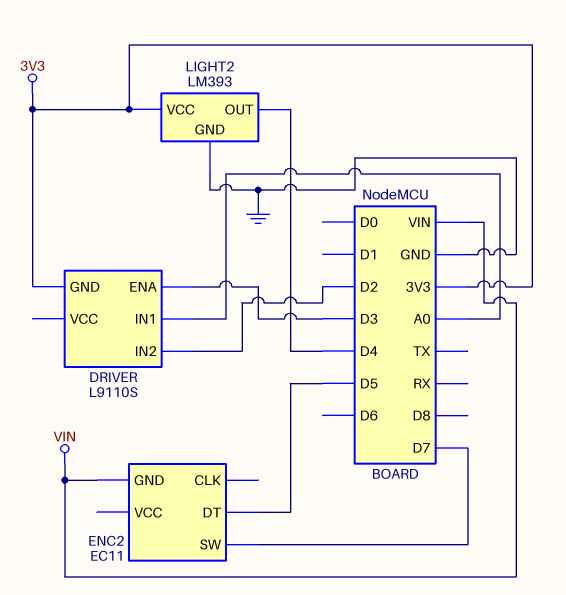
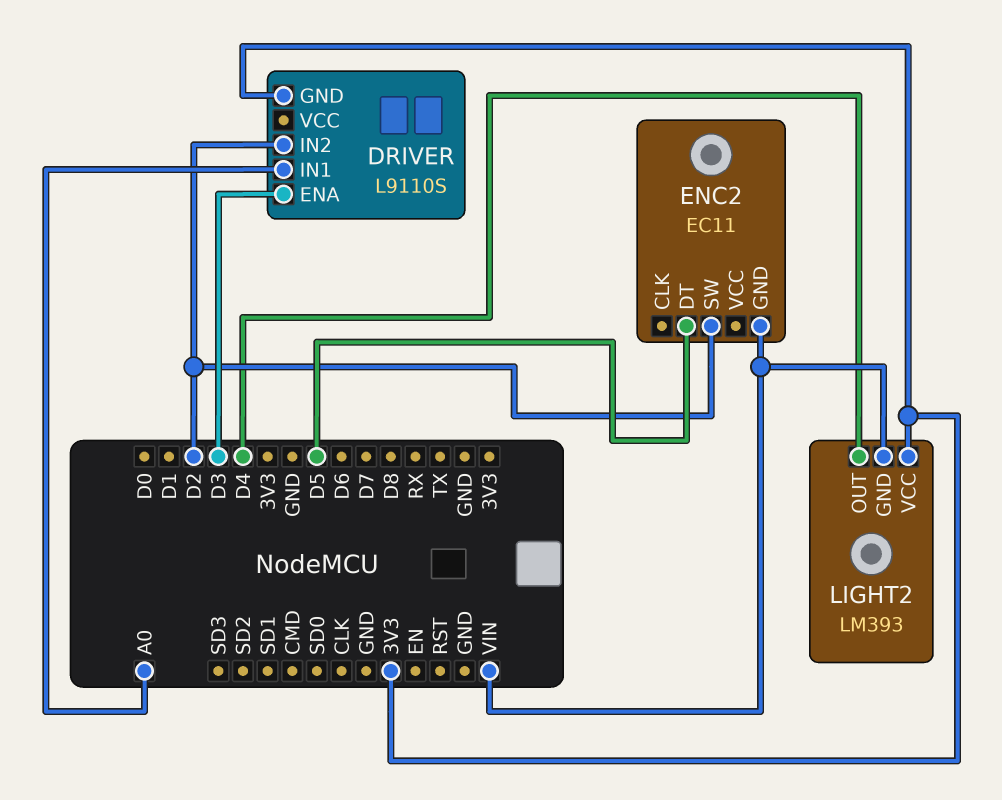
ENC2 pin SW: D7 -> D2
LIGHT2 pin GND: GND -> VIN

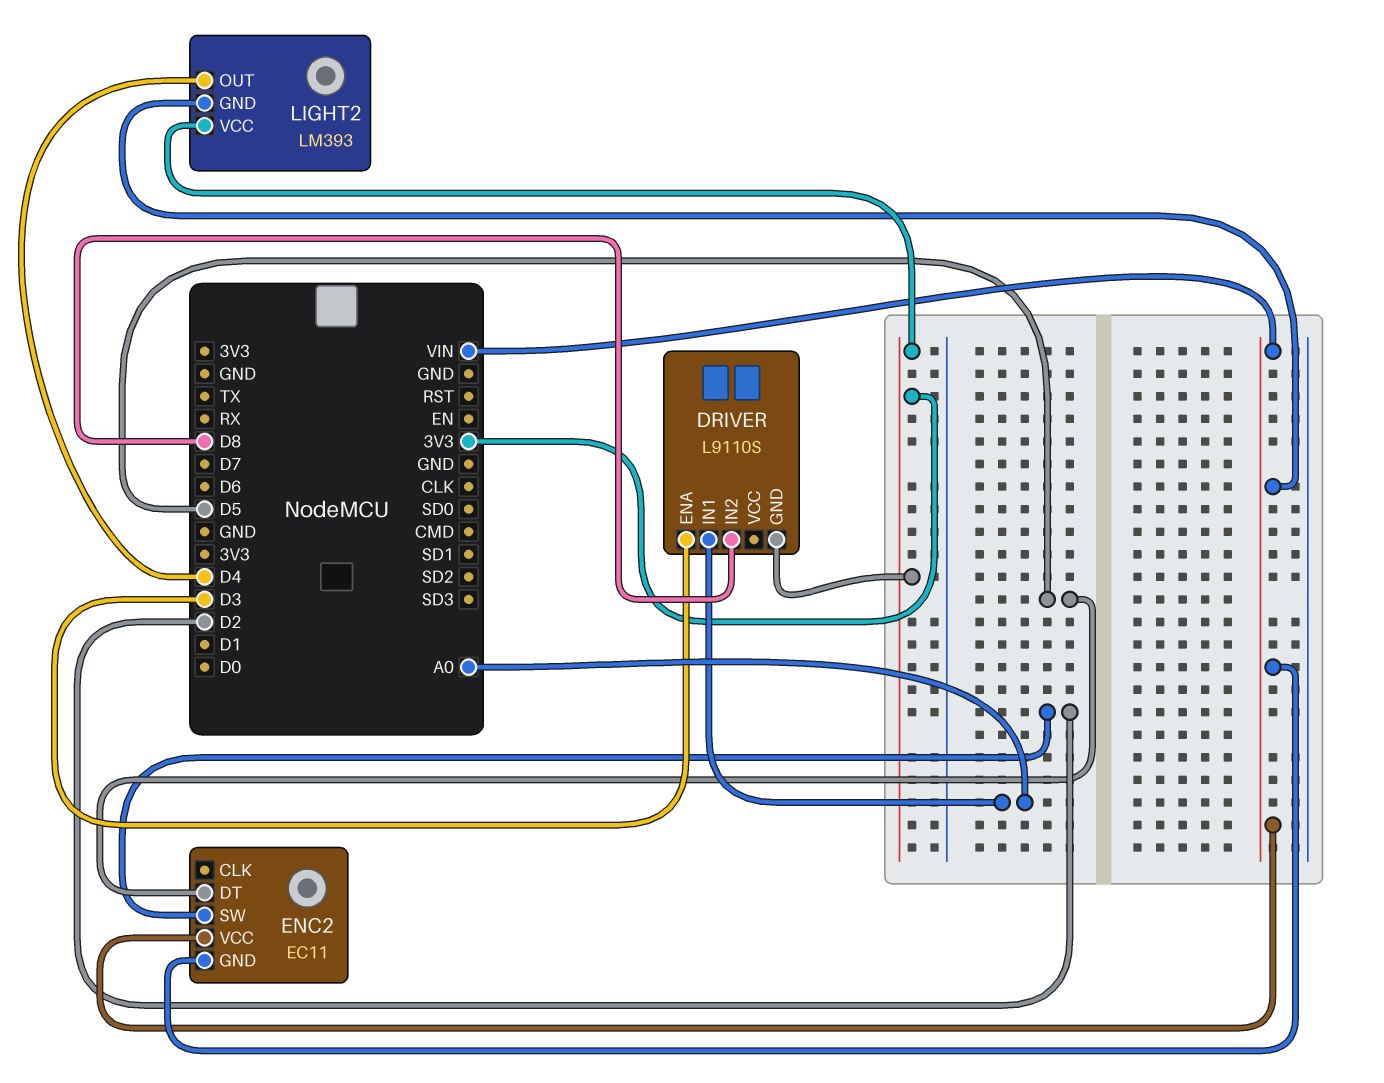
DRIVER pin IN2: D2 -> D8
ENC2 pin VCC: none -> VIN

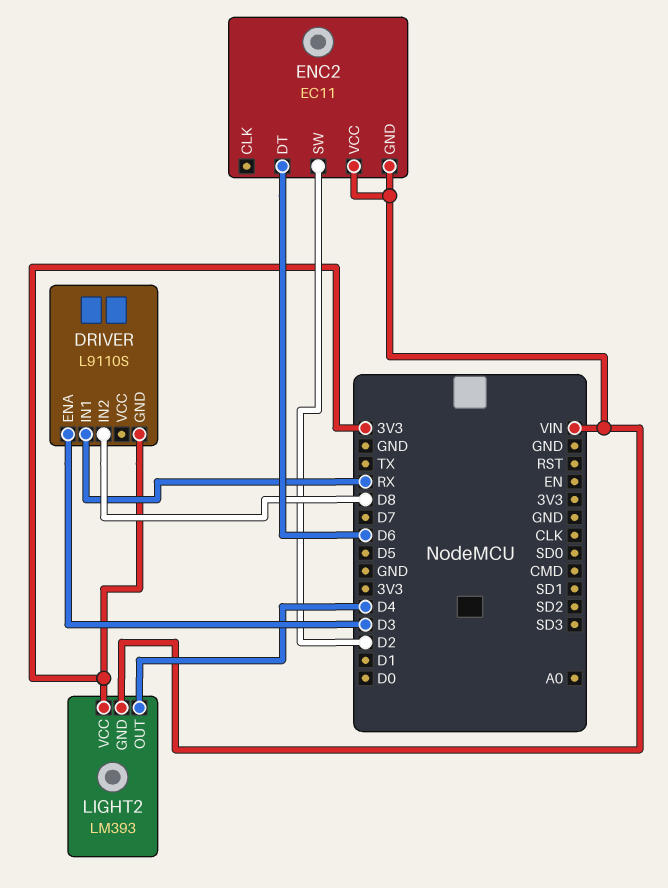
DRIVER pin IN1: A0 -> RX
ENC2 pin DT: D5 -> D6

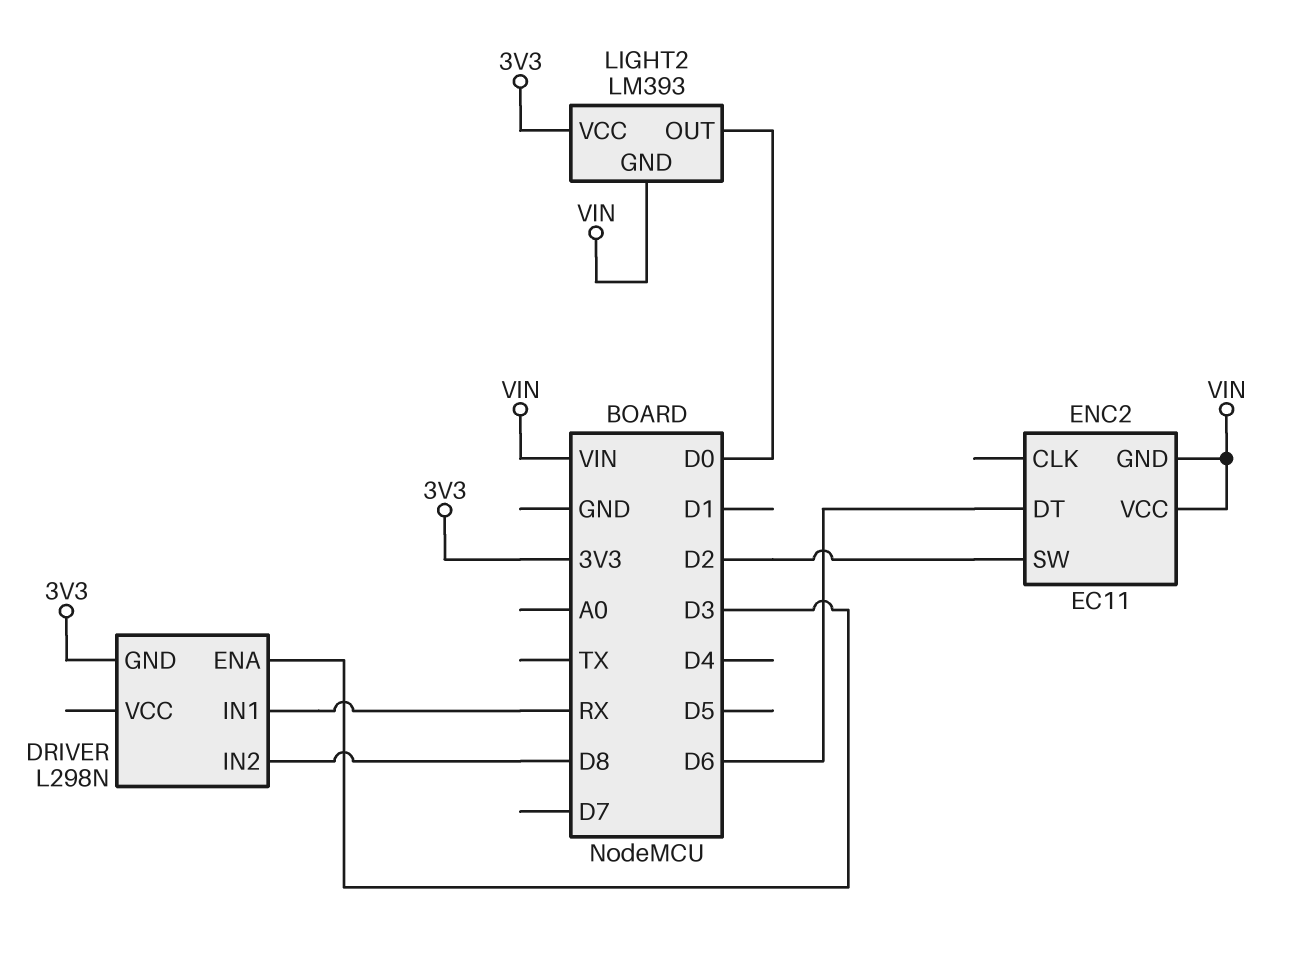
DRIVER: L9110S -> L298N
LIGHT2 pin OUT: D4 -> D0

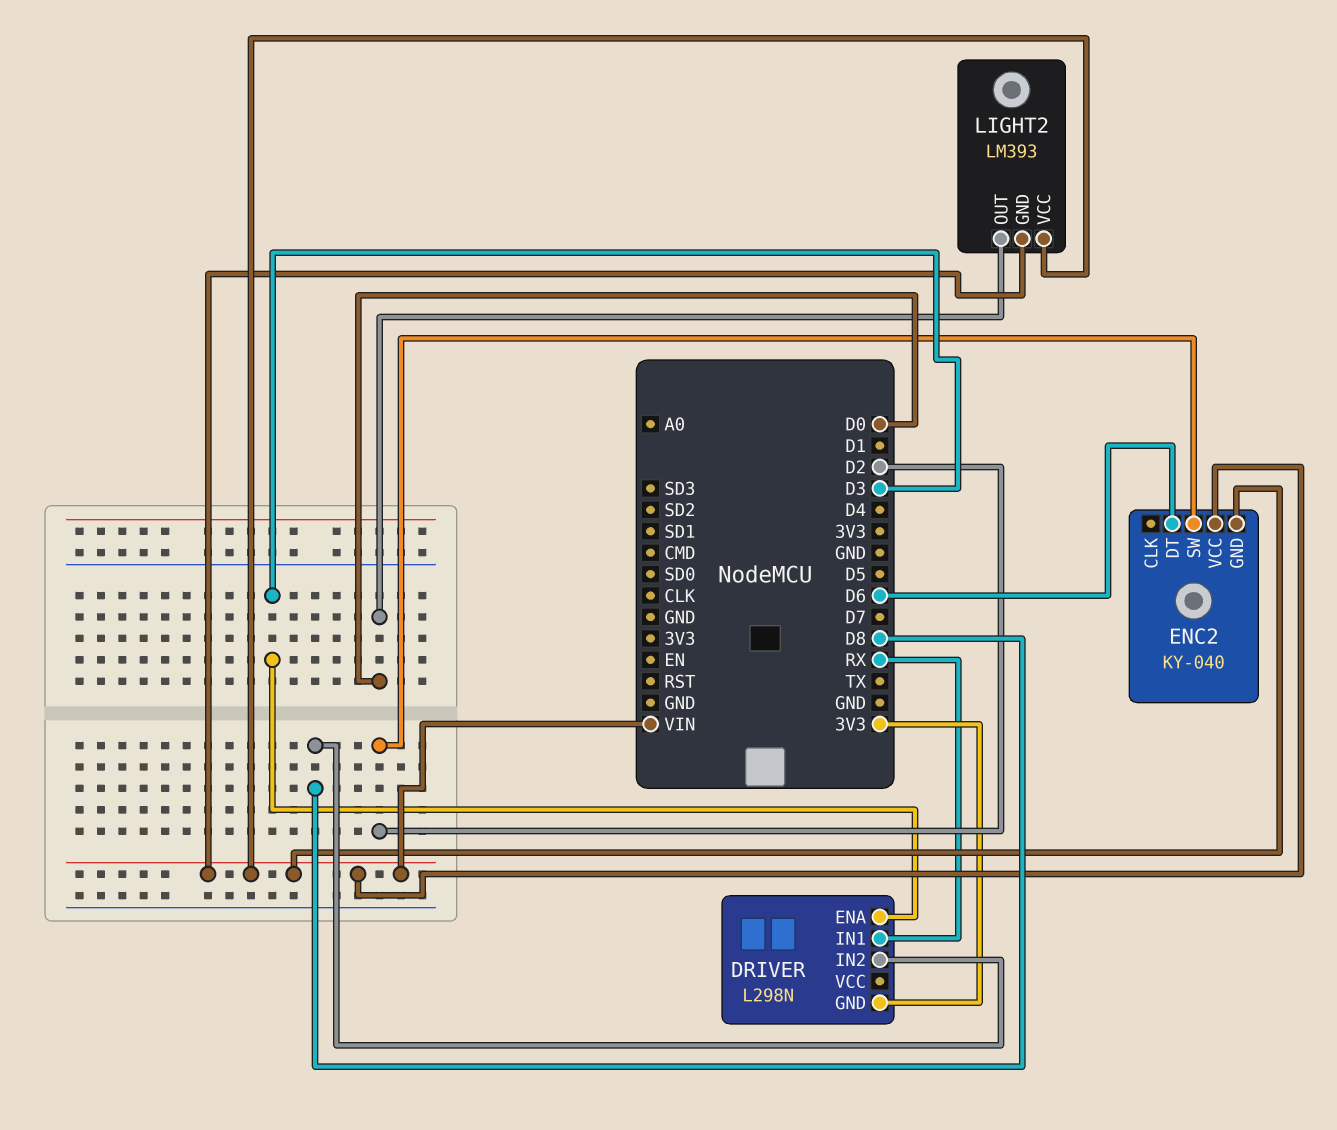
ENC2: EC11 -> KY-040
LIGHT2 pin VCC: 3V3 -> VIN

